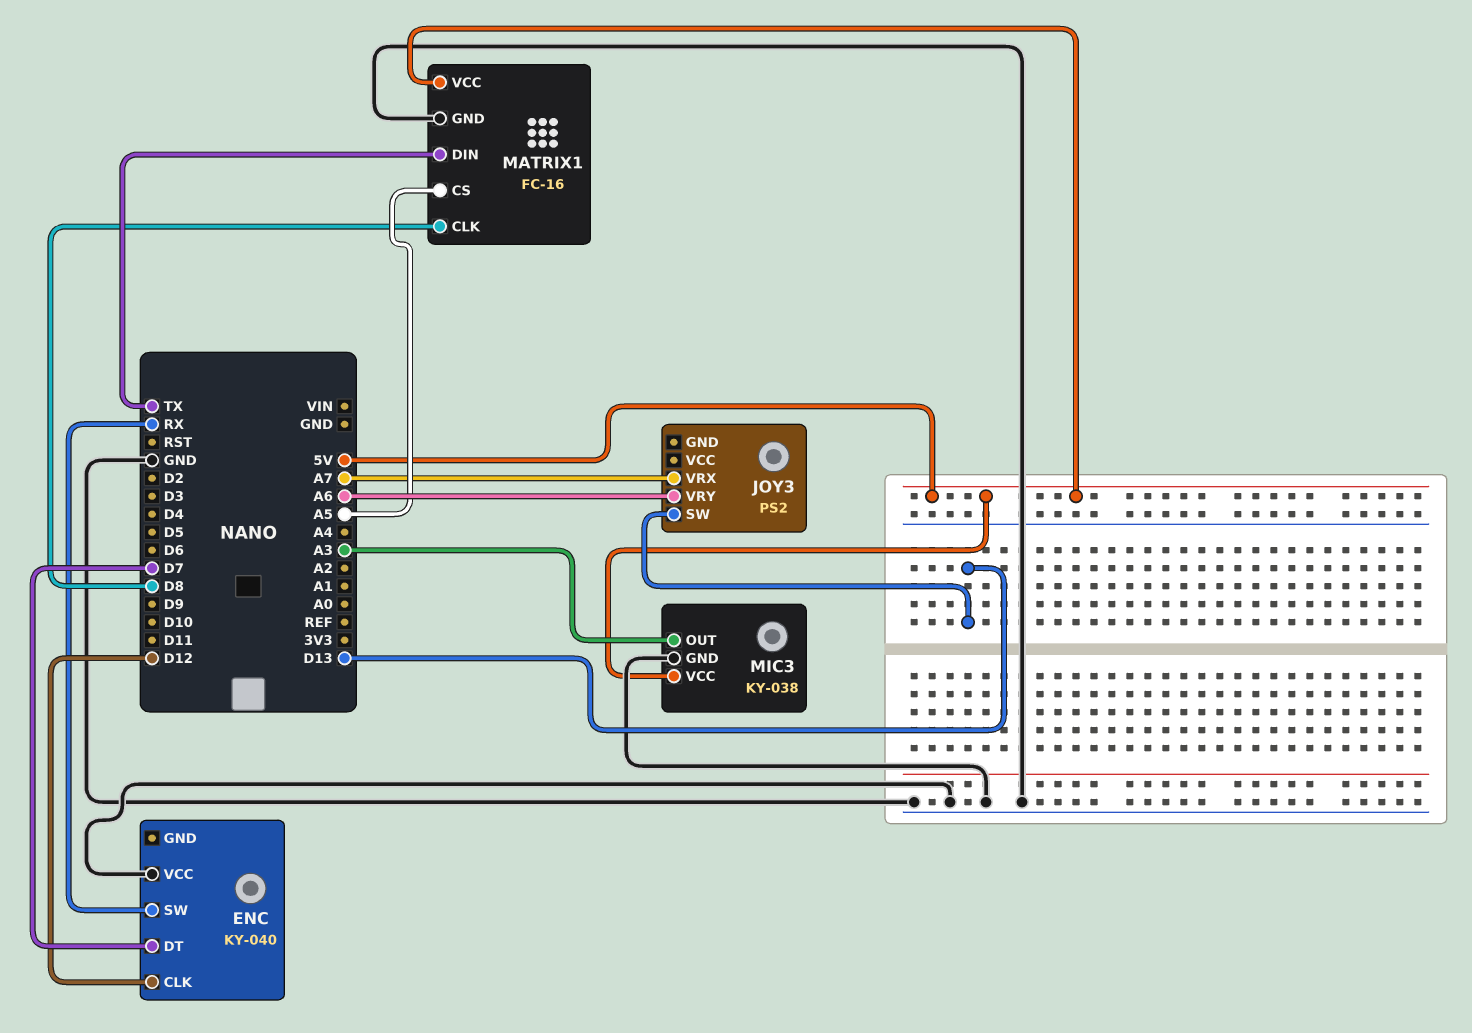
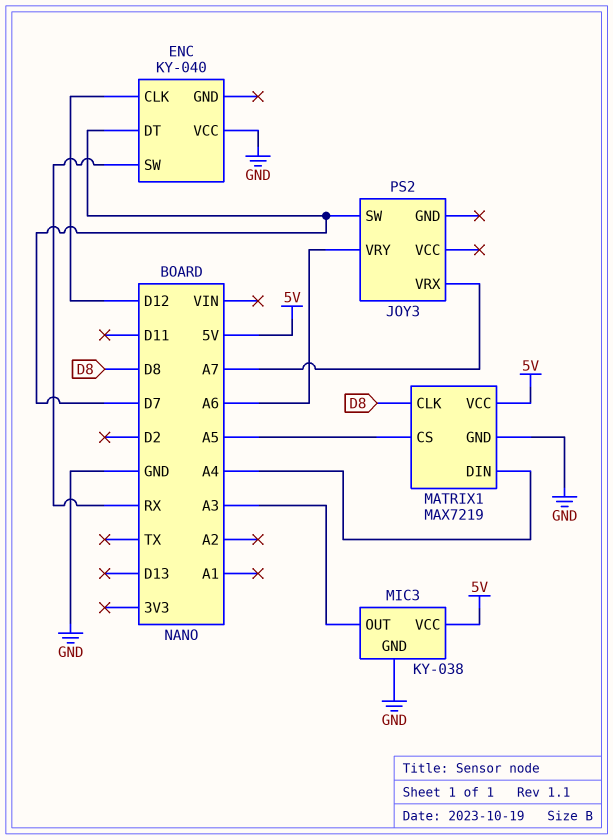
JOY3 pin SW: D13 -> D7
MATRIX1: FC-16 -> MAX7219
MATRIX1 pin DIN: TX -> A4

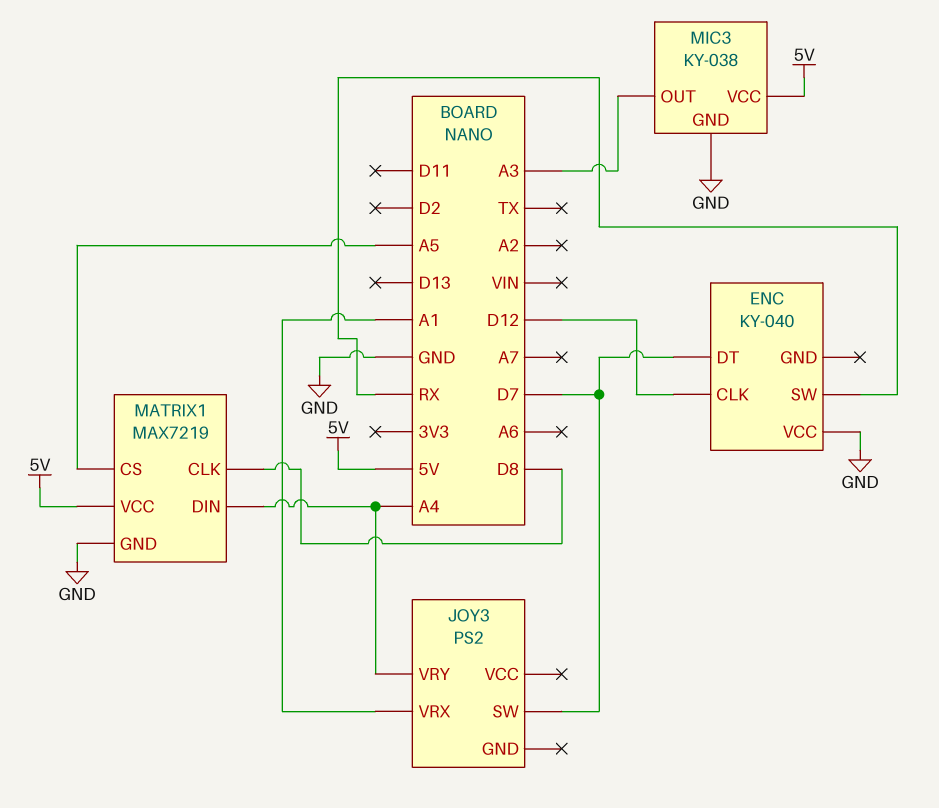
JOY3 pin VRX: A7 -> A1
JOY3 pin VRY: A6 -> A4

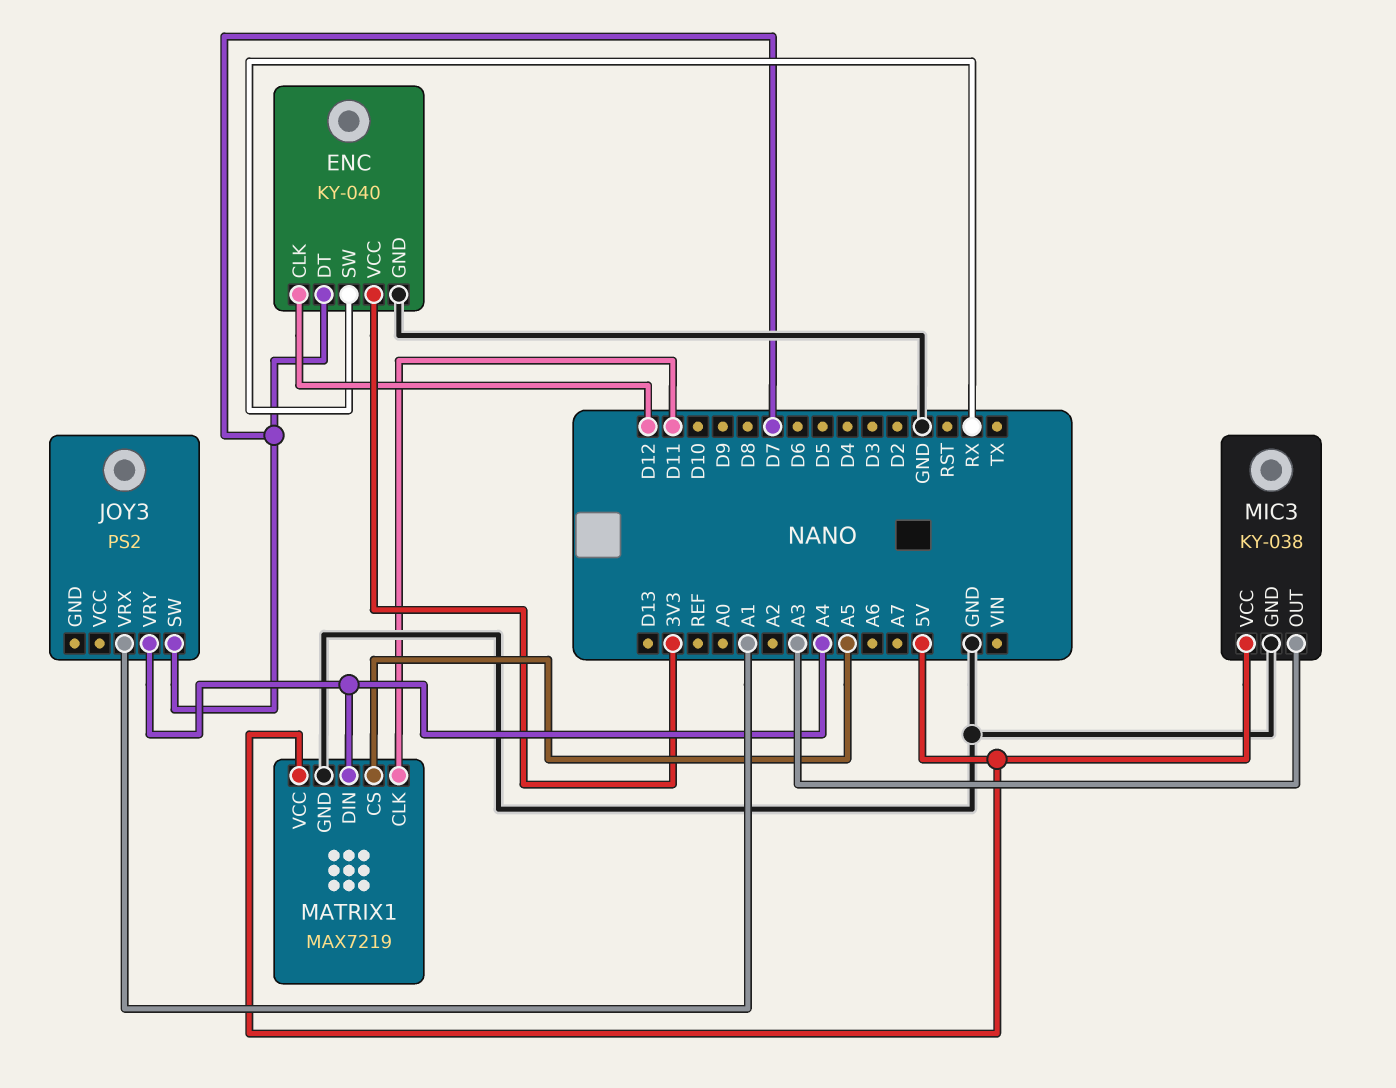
ENC pin GND: none -> GND
ENC pin VCC: GND -> 3V3
MATRIX1 pin CLK: D8 -> D11

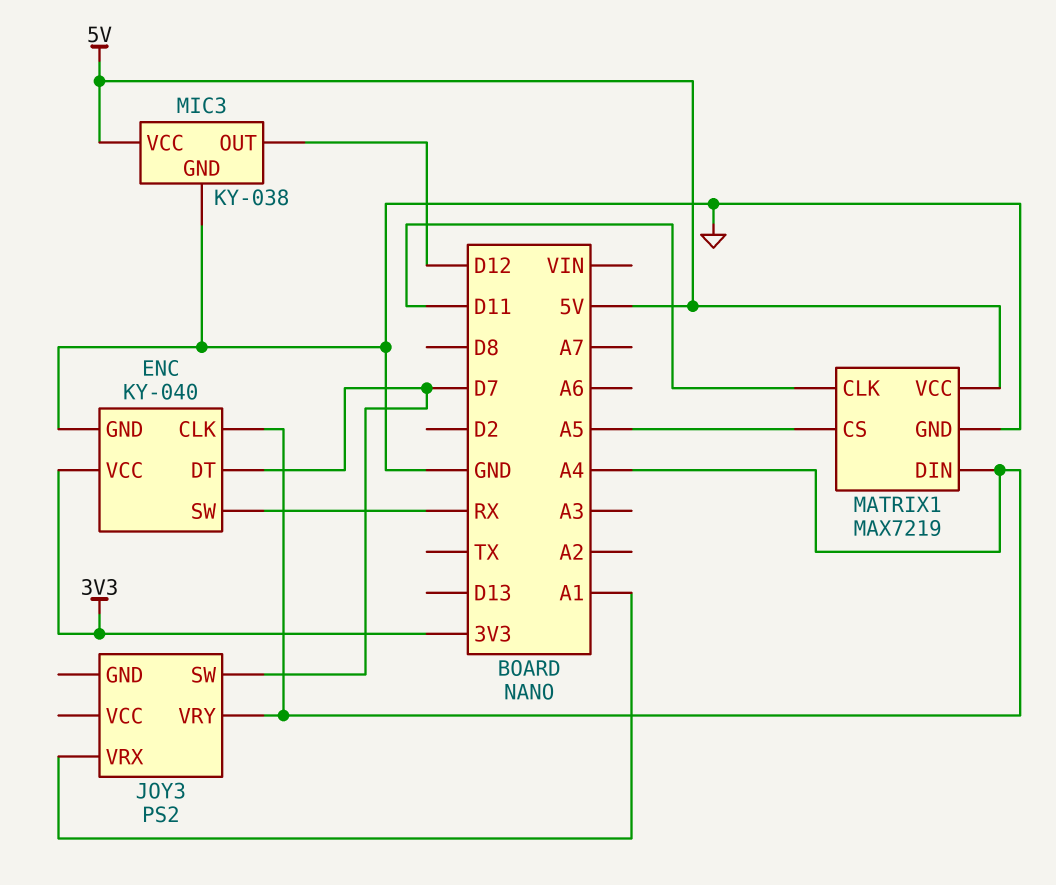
ENC pin CLK: D12 -> A4
MIC3 pin OUT: A3 -> D12

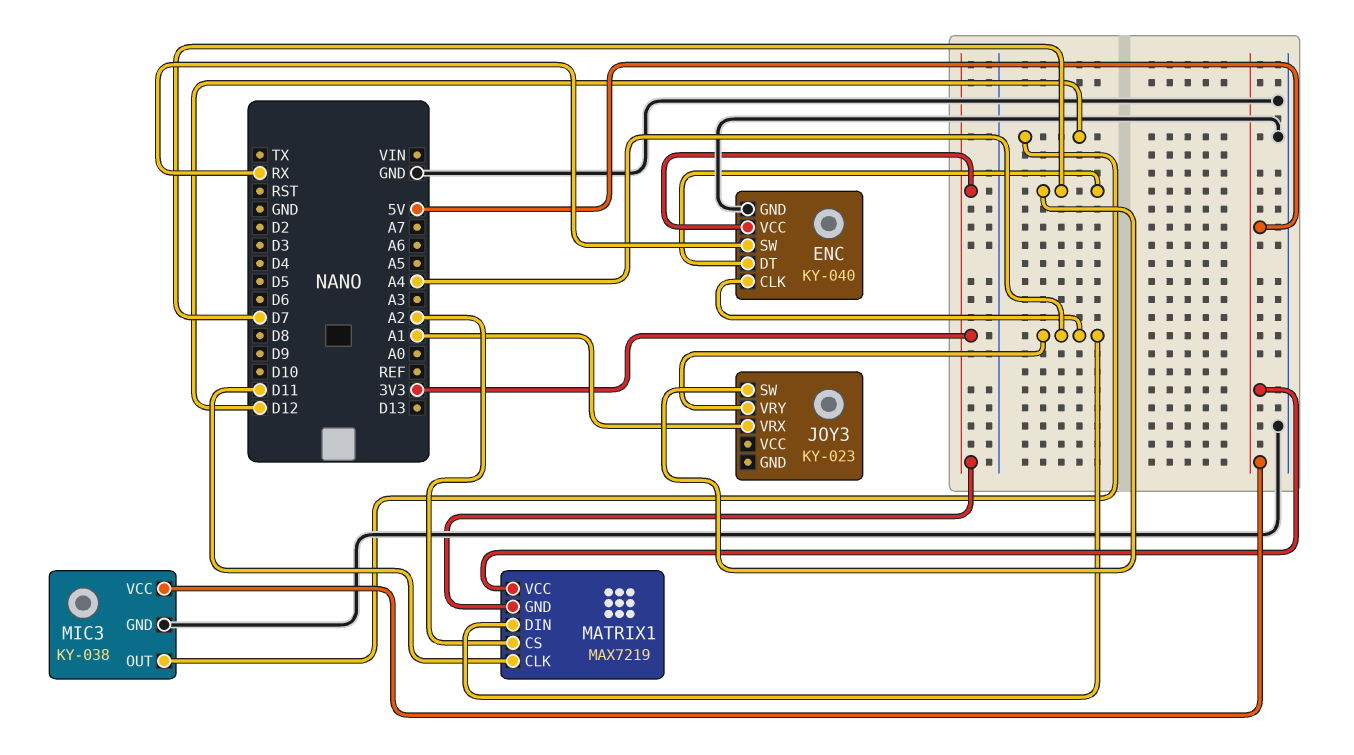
JOY3: PS2 -> KY-023
MATRIX1 pin CS: A5 -> A2
MATRIX1 pin GND: GND -> 3V3

